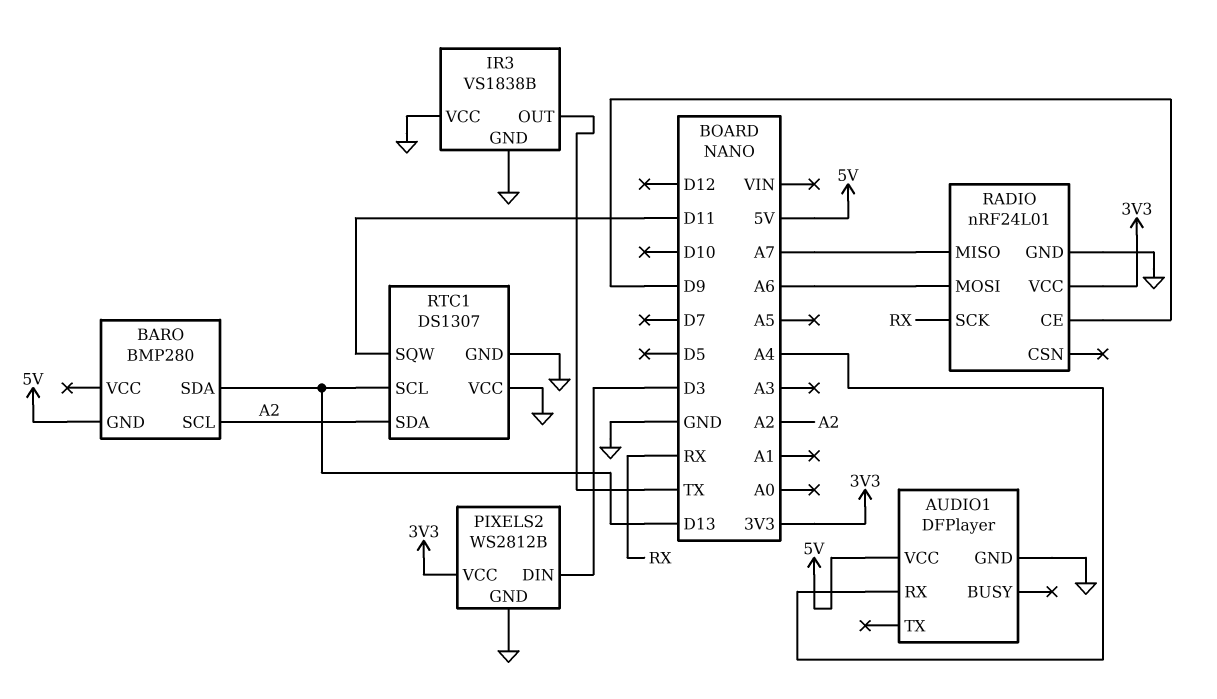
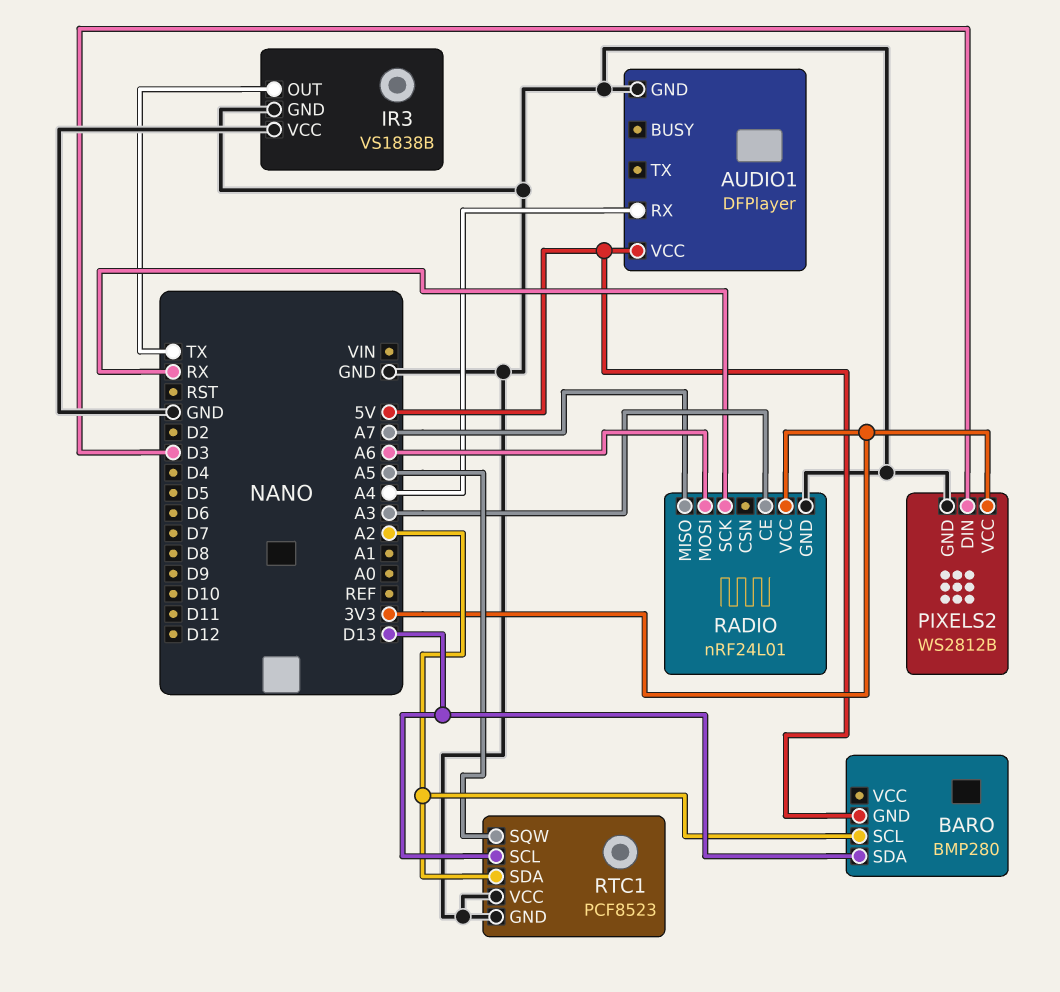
RADIO pin CE: D9 -> A3
RTC1: DS1307 -> PCF8523
RTC1 pin SQW: D11 -> A5

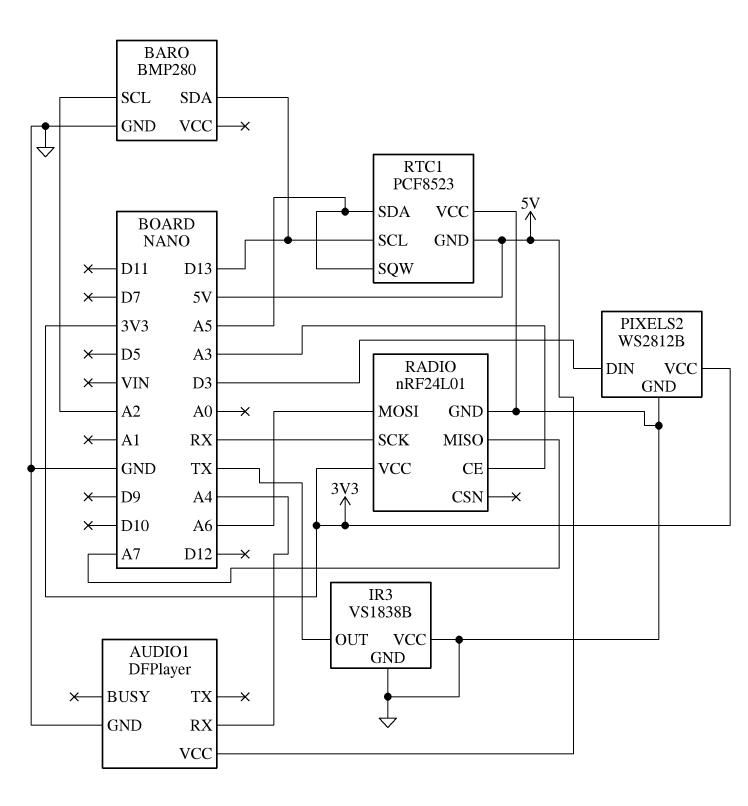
BARO pin GND: 5V -> GND
RTC1 pin GND: GND -> 5V
RTC1 pin SDA: A2 -> A5

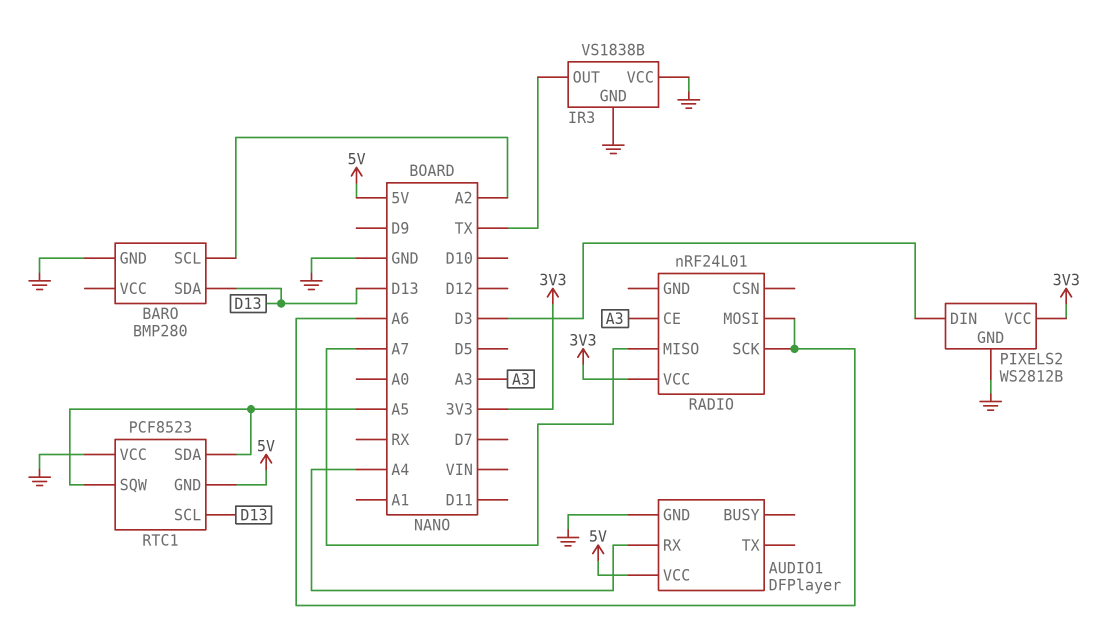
RADIO pin GND: GND -> none
RADIO pin SCK: RX -> A6

